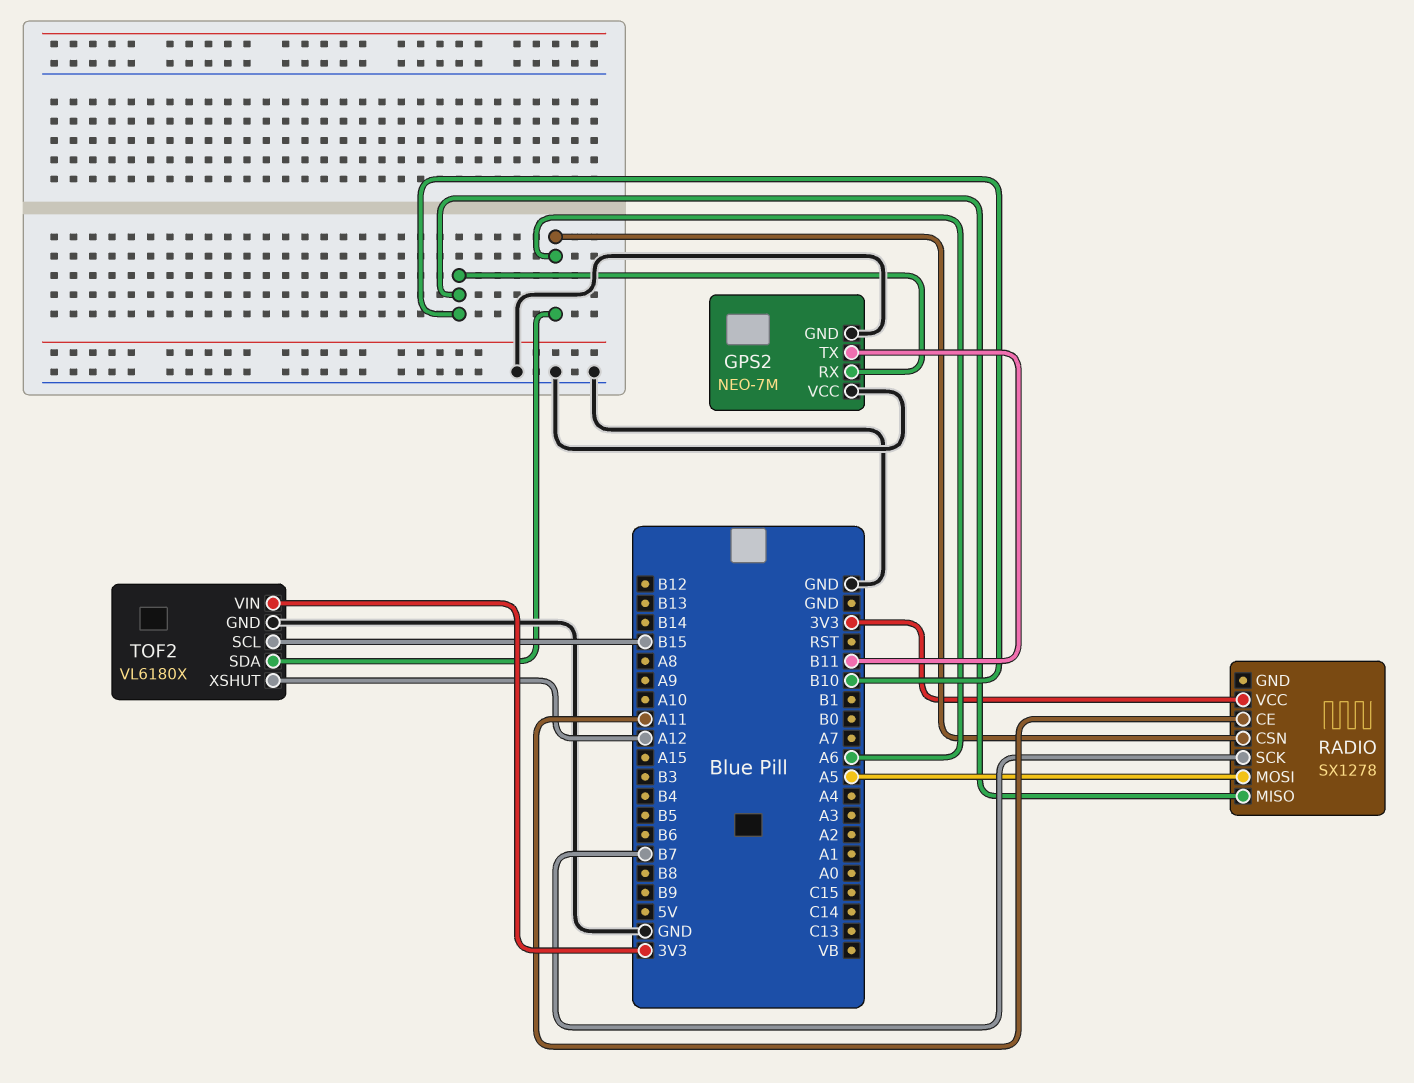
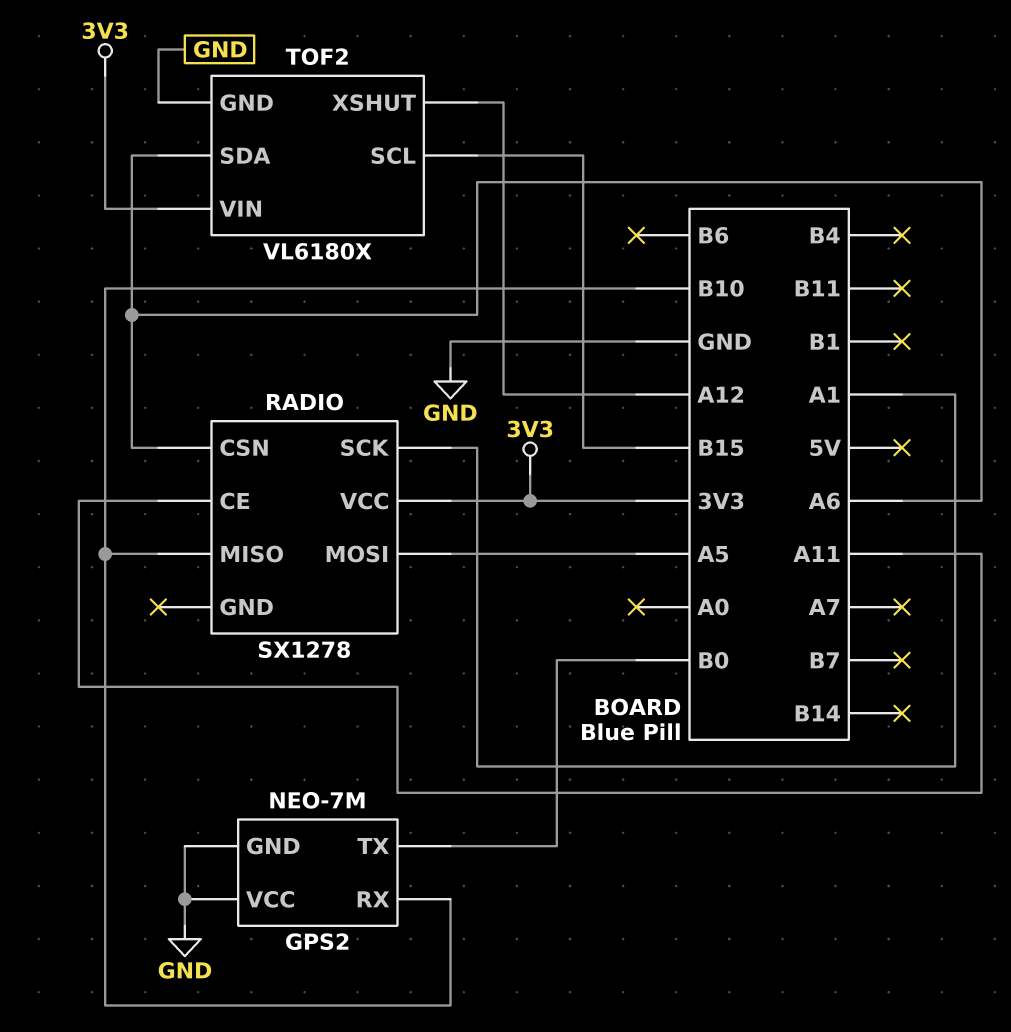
GPS2 pin TX: B11 -> B0
RADIO pin SCK: B7 -> A1

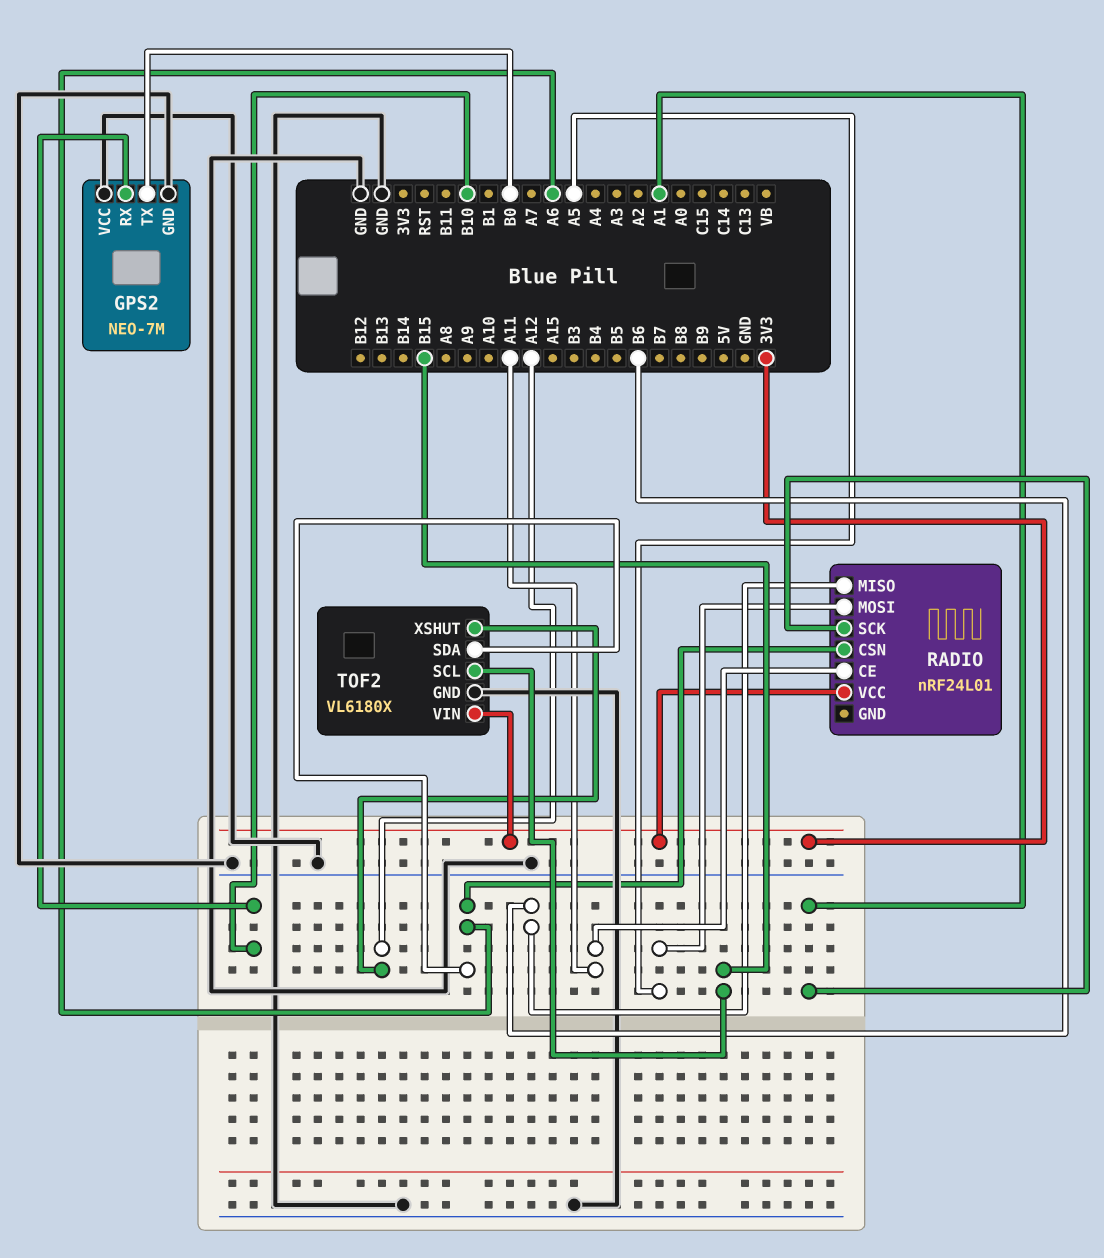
RADIO: SX1278 -> nRF24L01
RADIO pin MISO: B10 -> B6

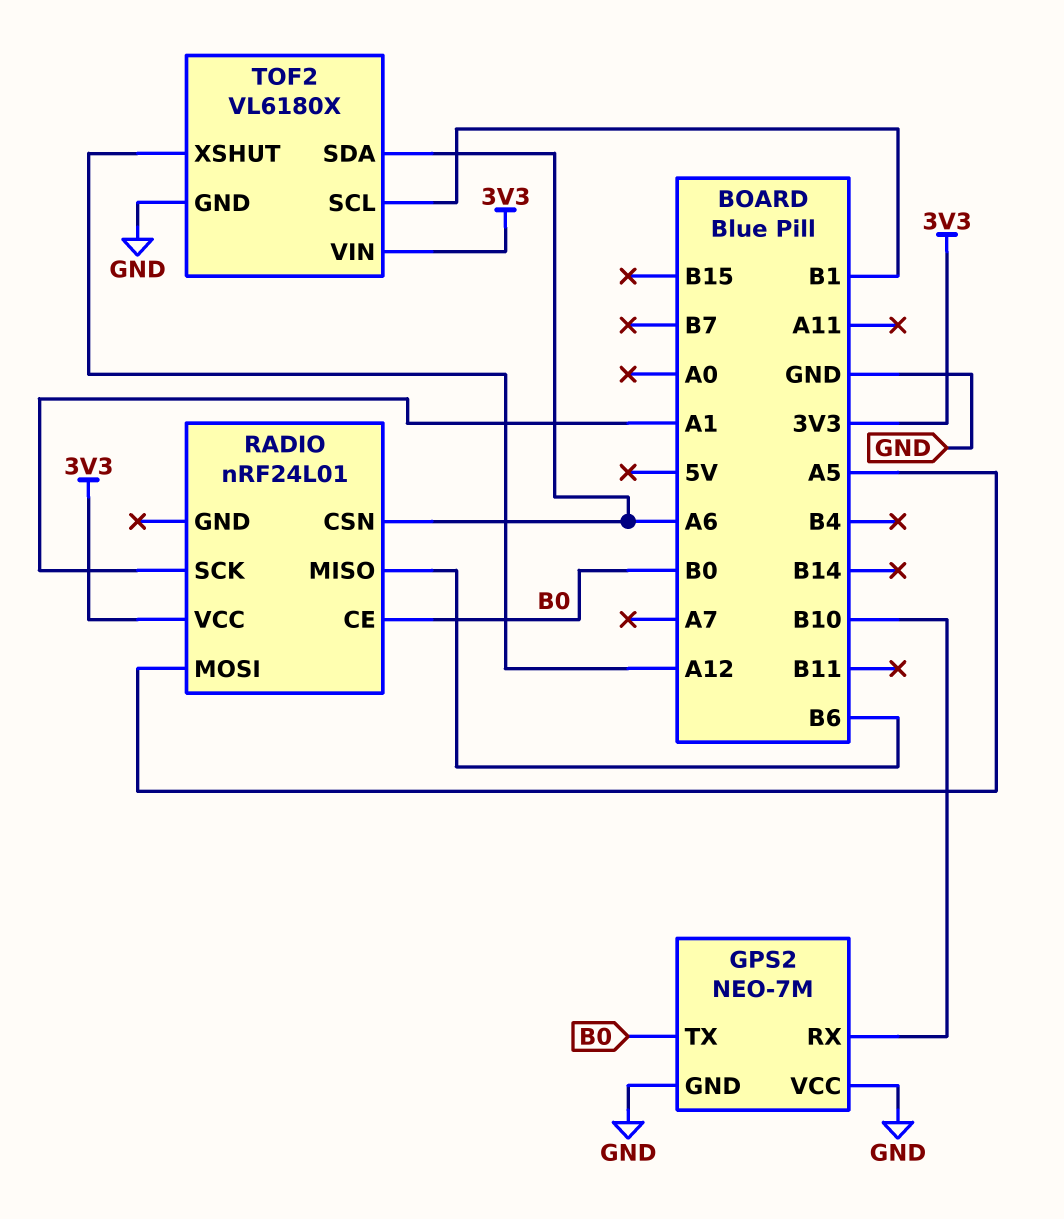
RADIO pin CE: A11 -> B0
TOF2 pin SCL: B15 -> B1

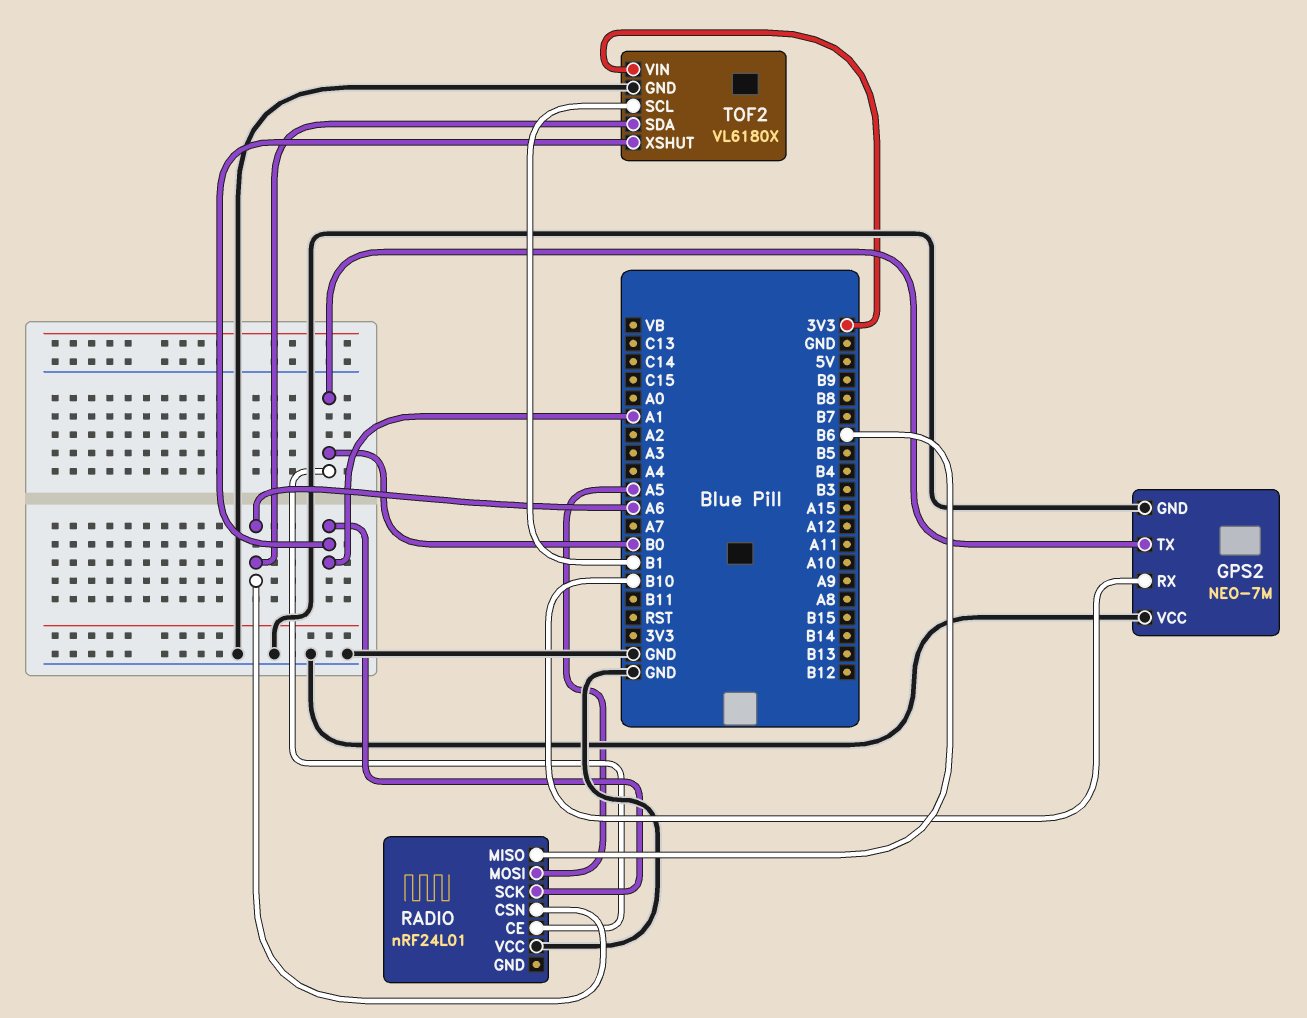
RADIO pin VCC: 3V3 -> GND
TOF2 pin XSHUT: A12 -> A1

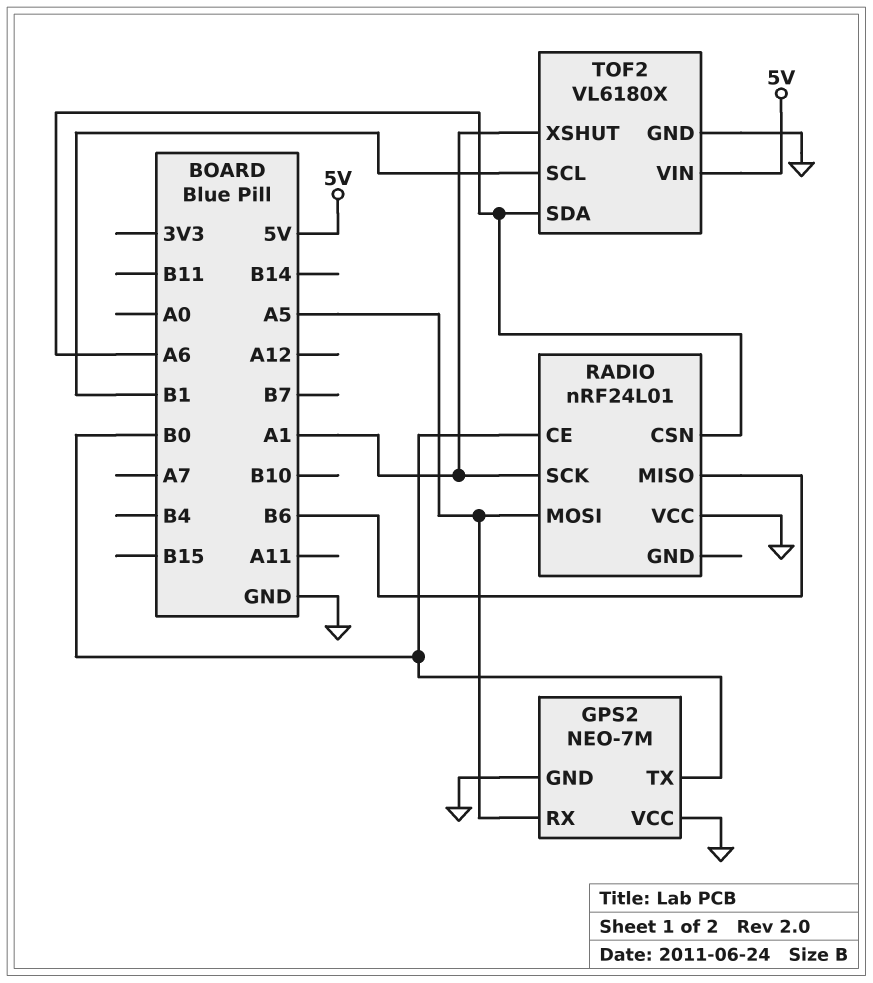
GPS2 pin RX: B10 -> A5
TOF2 pin VIN: 3V3 -> 5V

